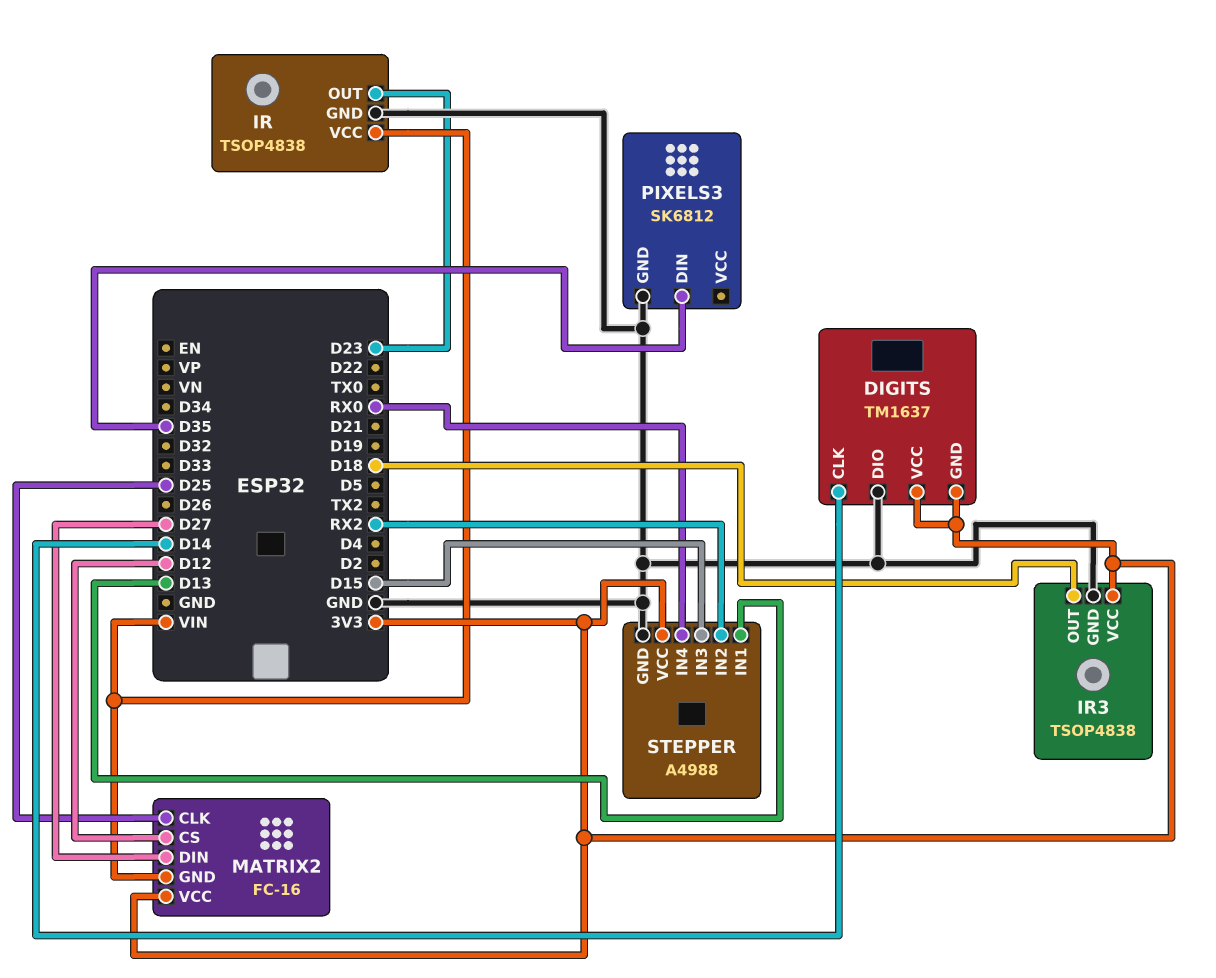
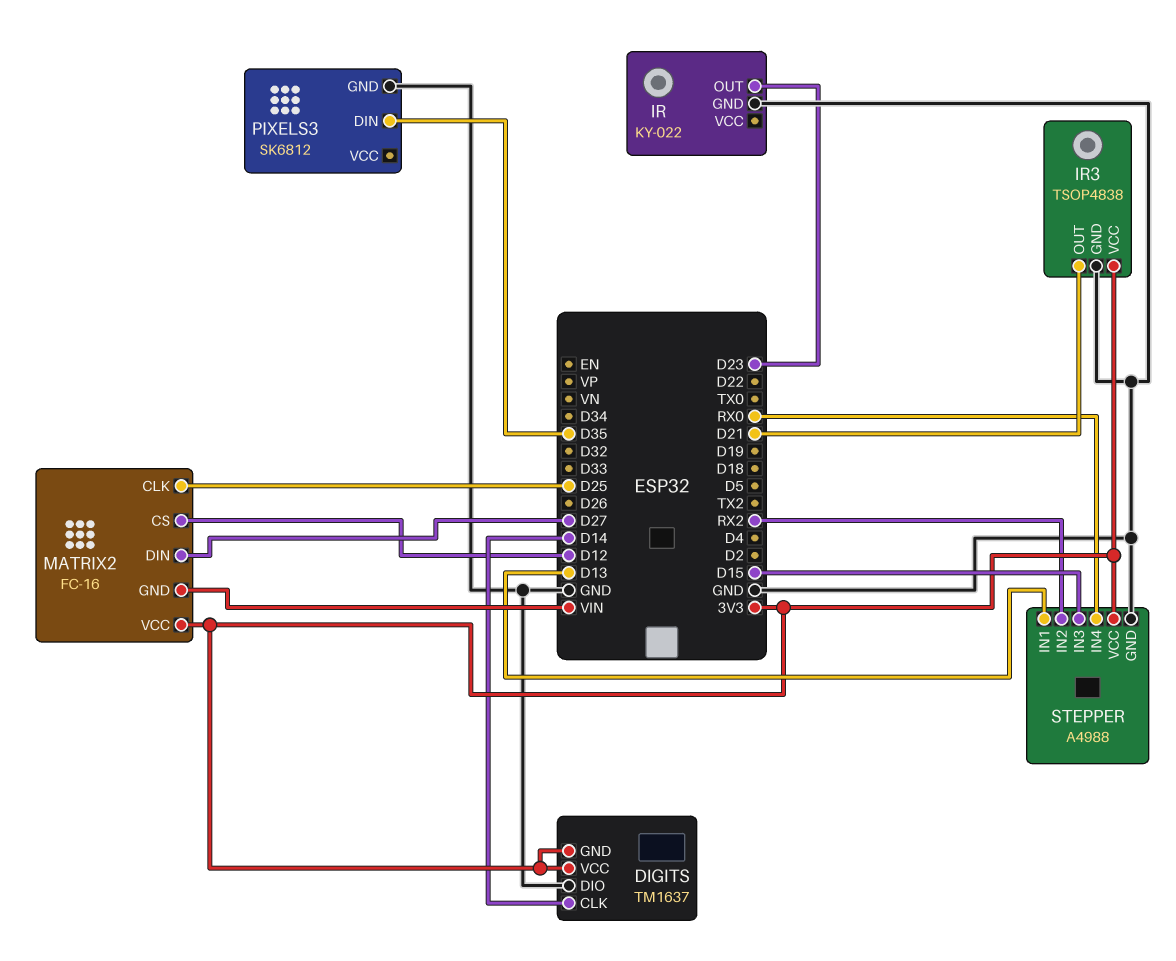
IR: TSOP4838 -> KY-022
IR pin VCC: VIN -> none
IR3 pin OUT: D18 -> D21

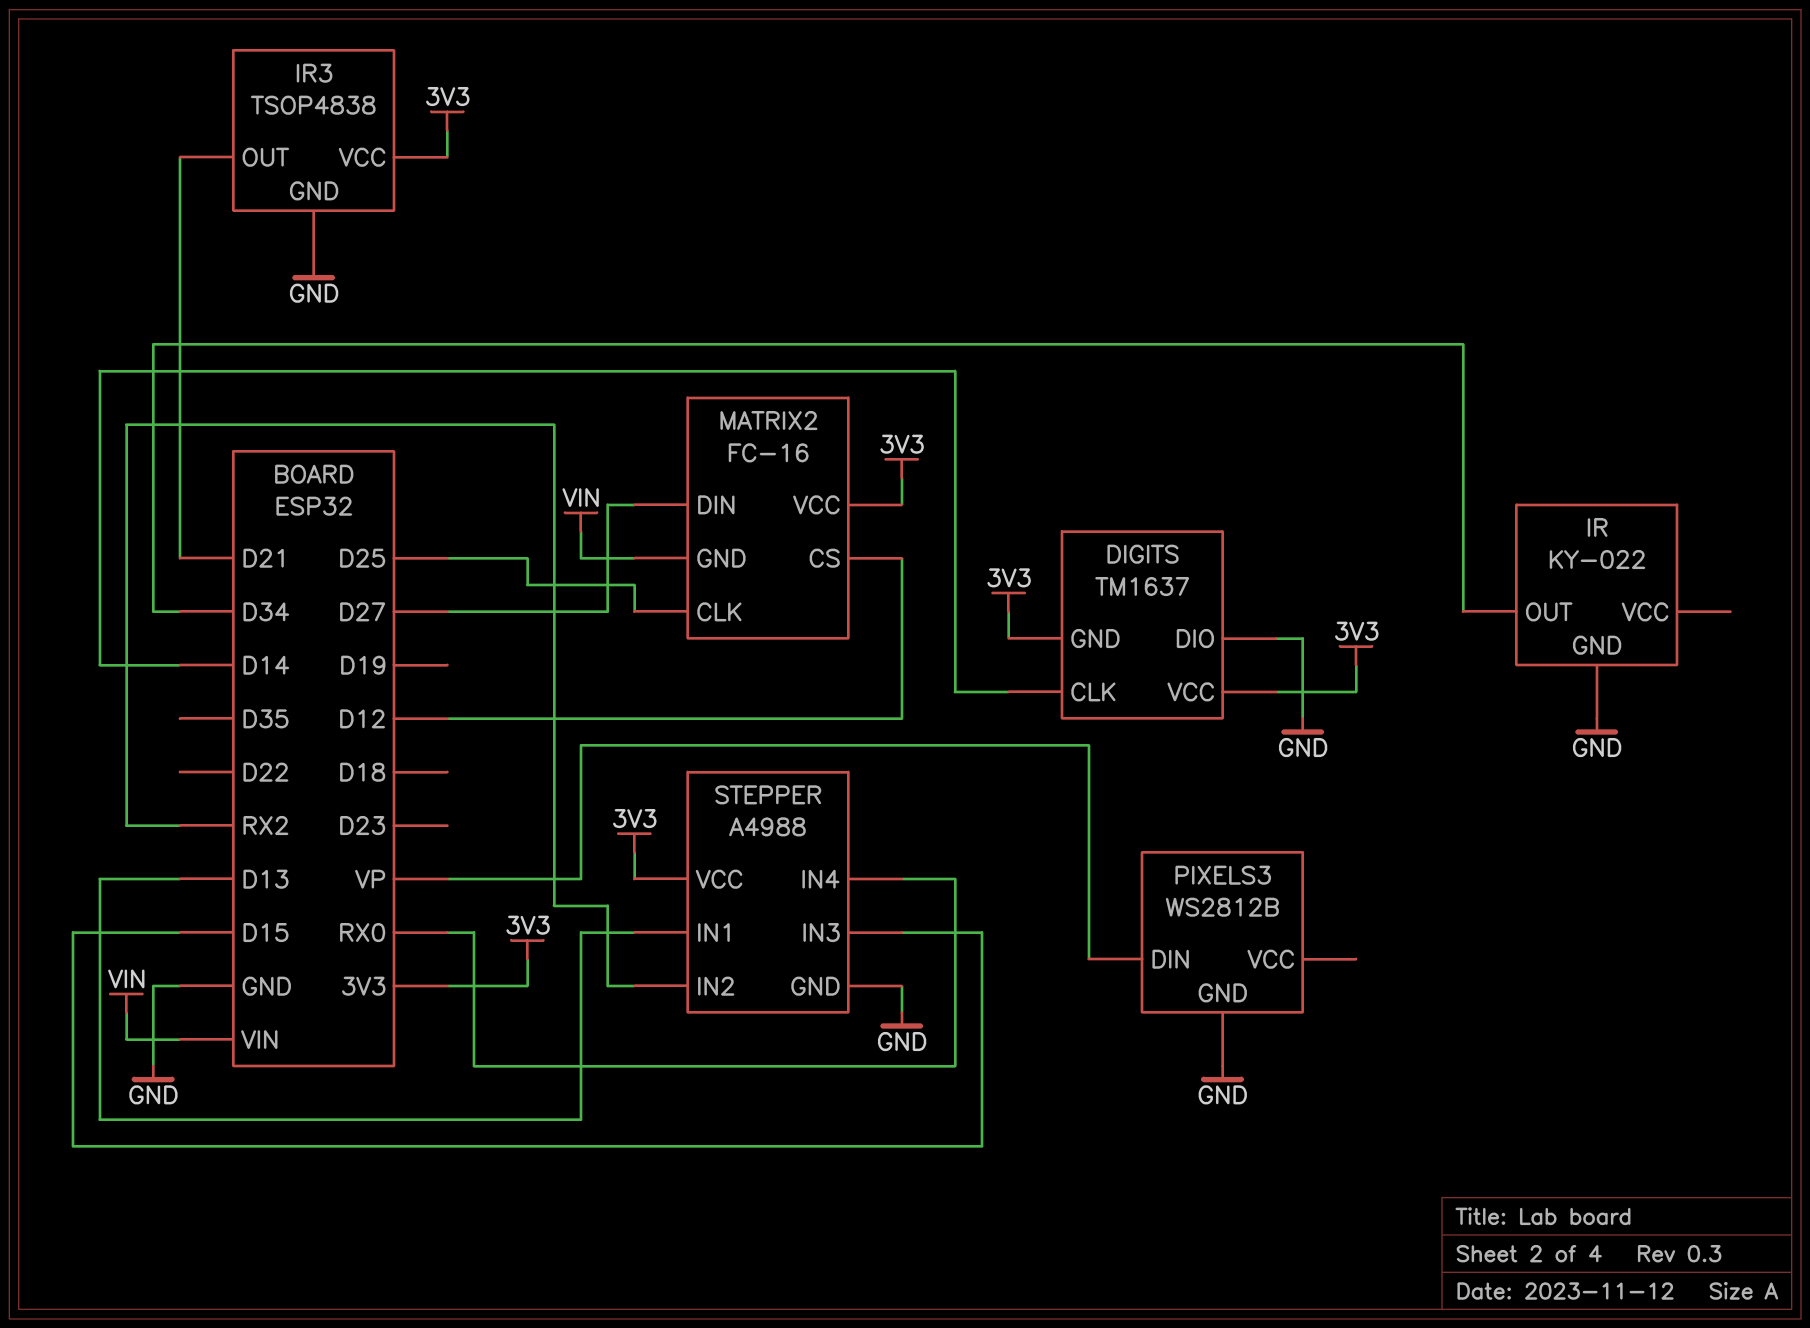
IR pin OUT: D23 -> D34
PIXELS3: SK6812 -> WS2812B
PIXELS3 pin DIN: D35 -> VP

